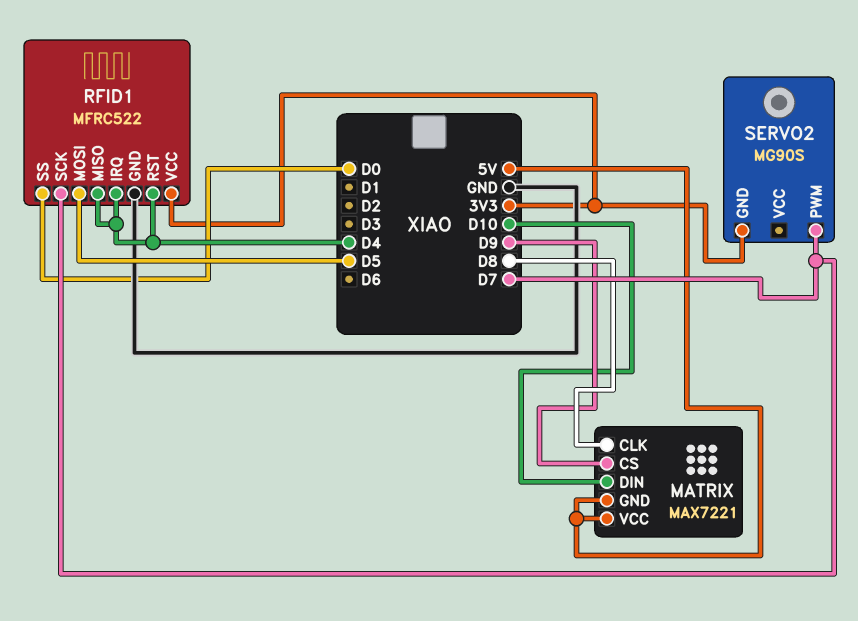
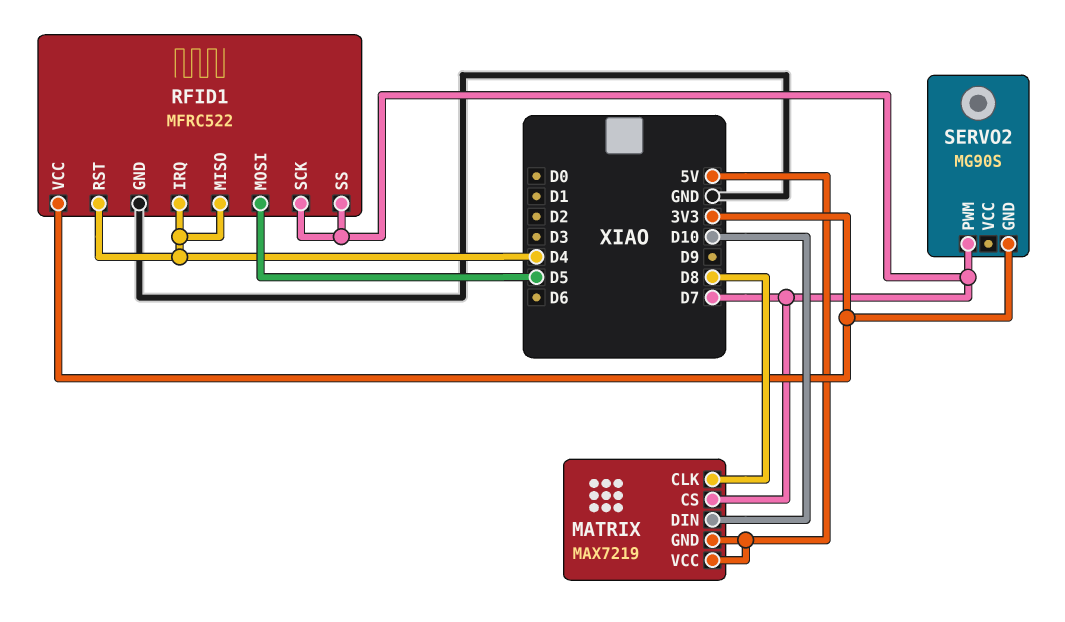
MATRIX: MAX7221 -> MAX7219
MATRIX pin CS: D9 -> D7
RFID1 pin SS: D0 -> D7

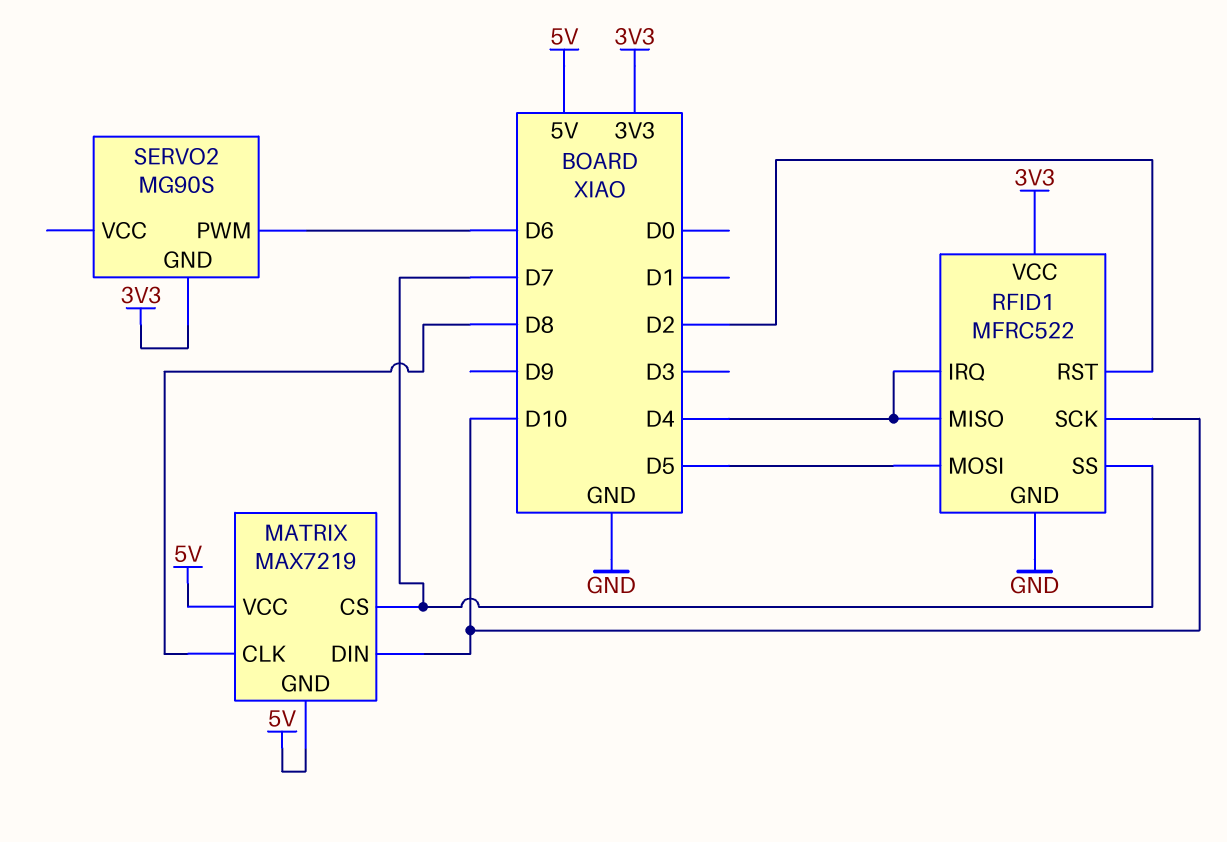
RFID1 pin RST: D4 -> D2
RFID1 pin SCK: D7 -> D10
SERVO2 pin PWM: D7 -> D6

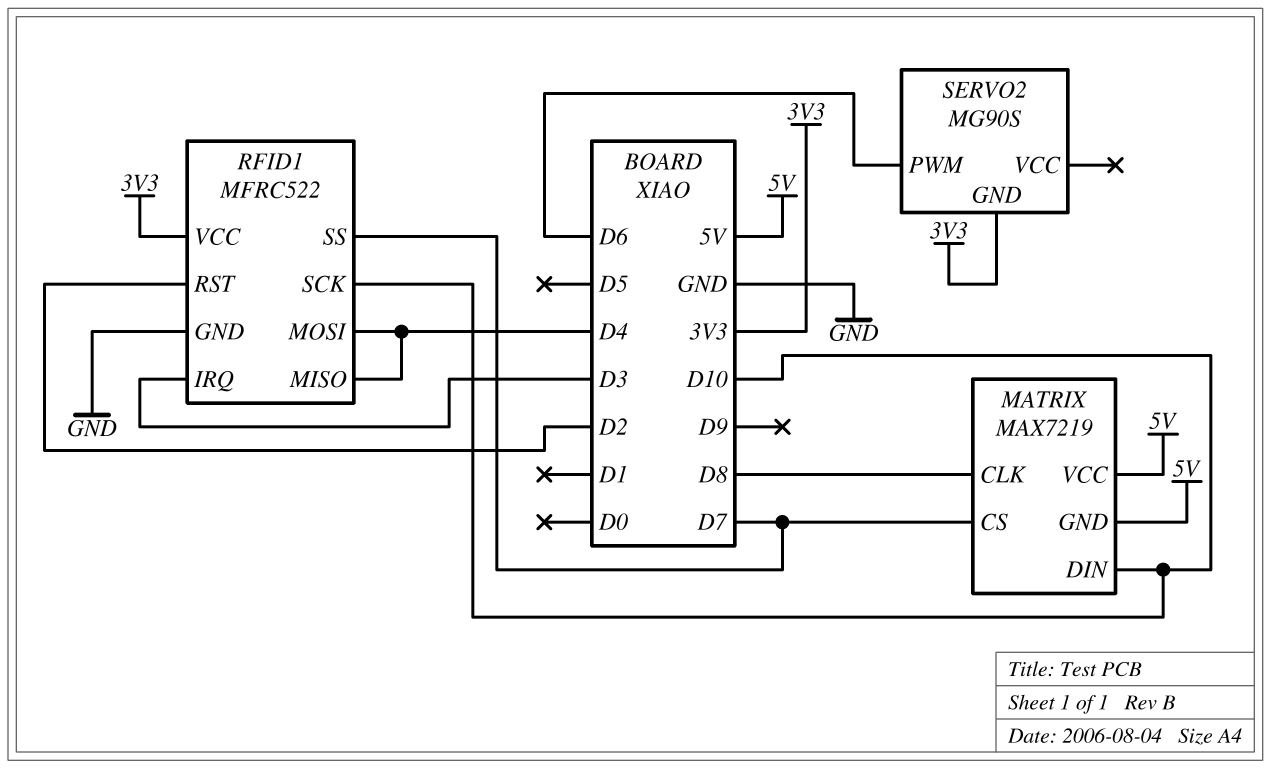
RFID1 pin IRQ: D4 -> D3
RFID1 pin MOSI: D5 -> D4

